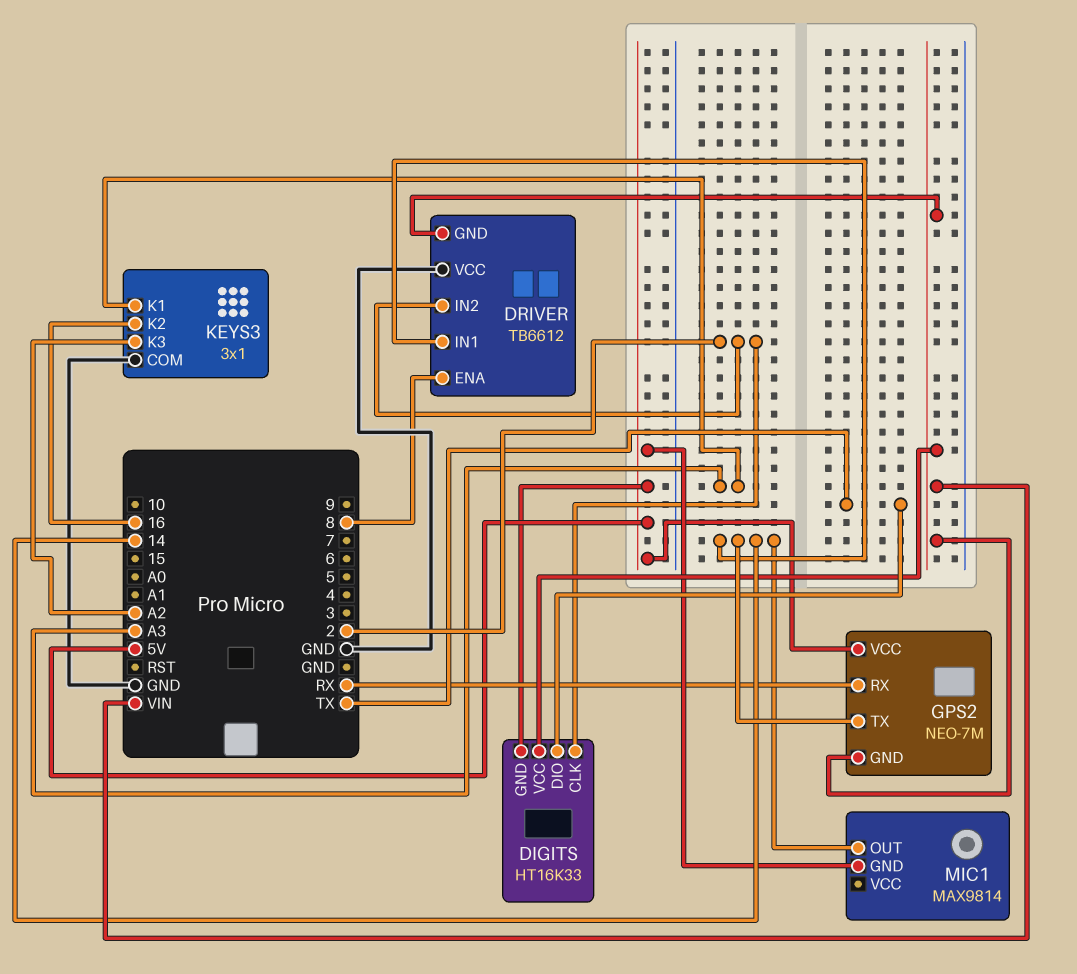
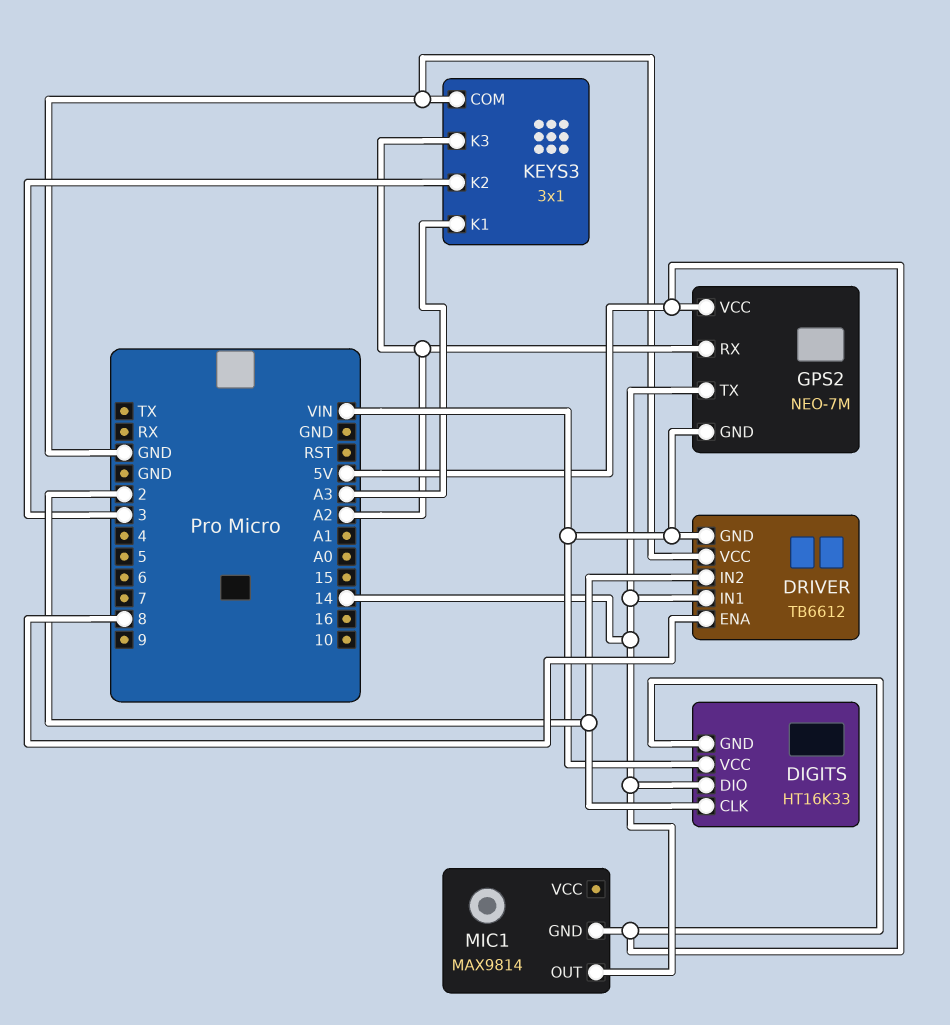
DIGITS pin DIO: TX -> 14
GPS2 pin RX: RX -> A2
KEYS3 pin K2: 16 -> 3

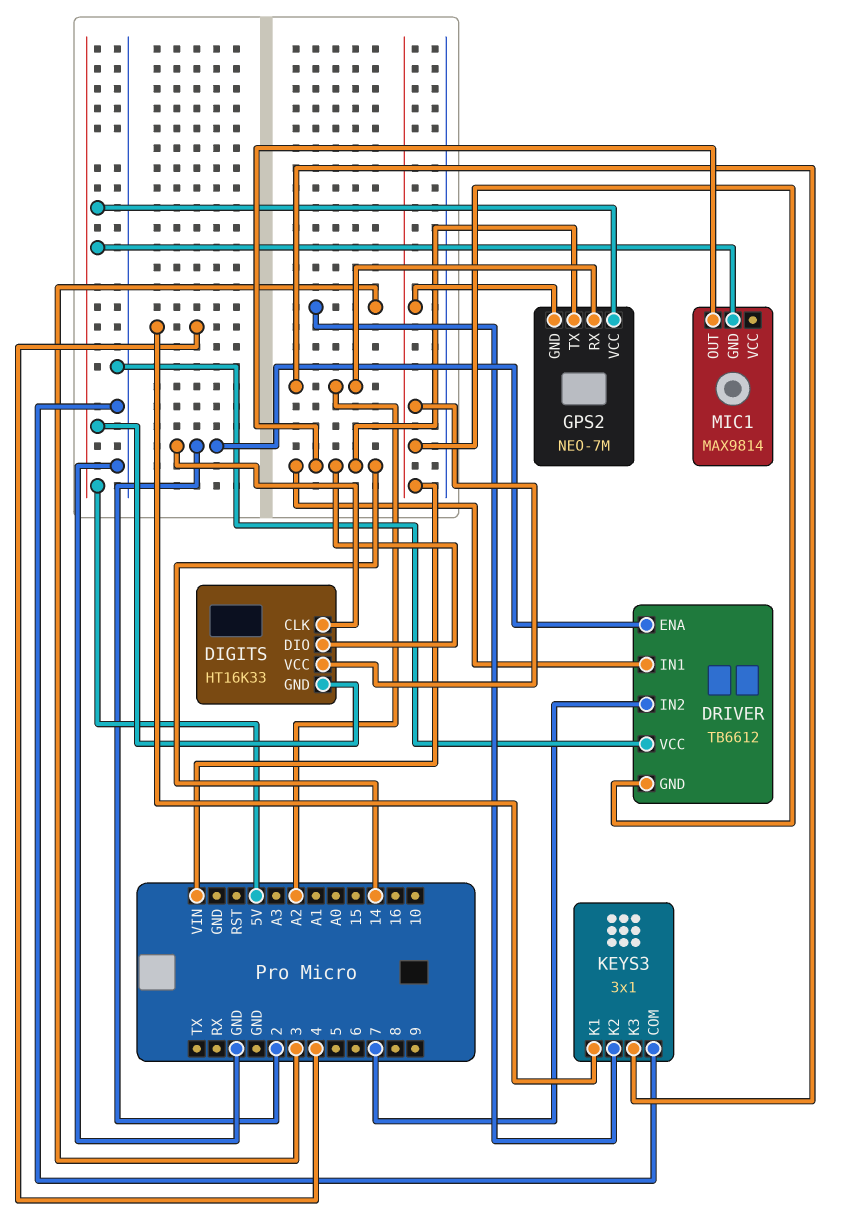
DRIVER pin ENA: 8 -> 2
DRIVER pin IN2: 2 -> 7
KEYS3 pin K1: A3 -> 4

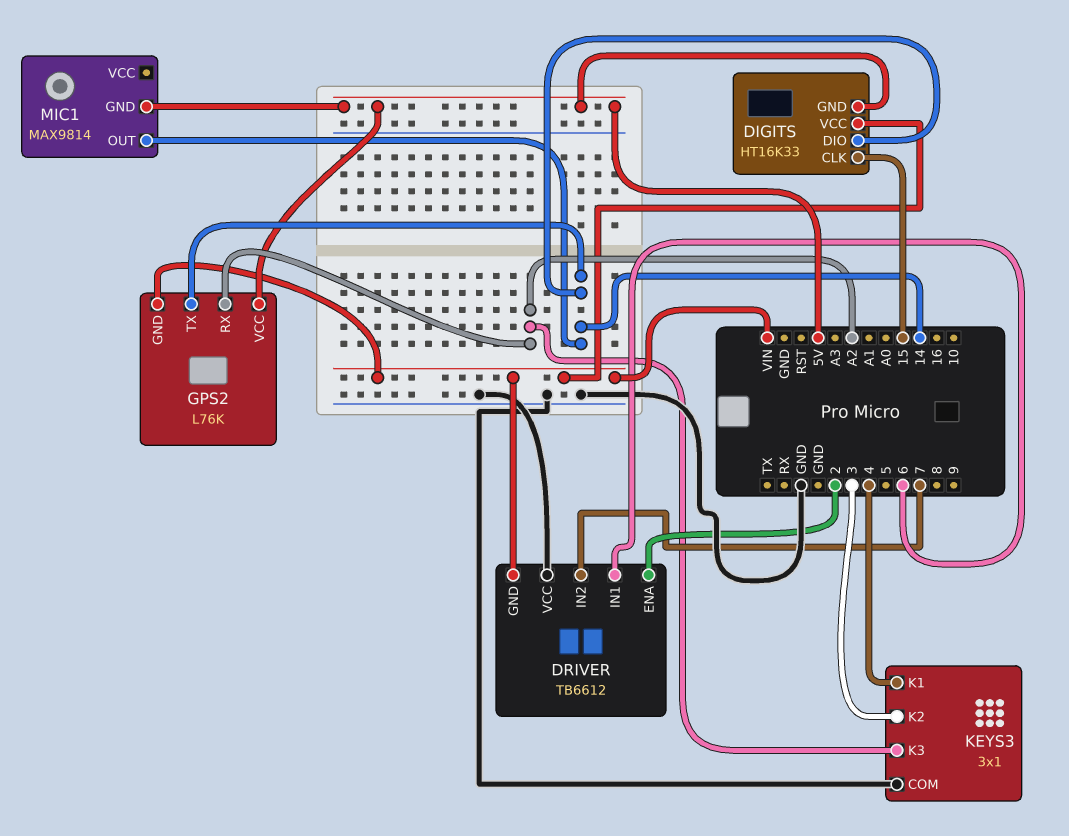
DIGITS pin CLK: 2 -> 15
DRIVER pin IN1: 14 -> 6
GPS2: NEO-7M -> L76K

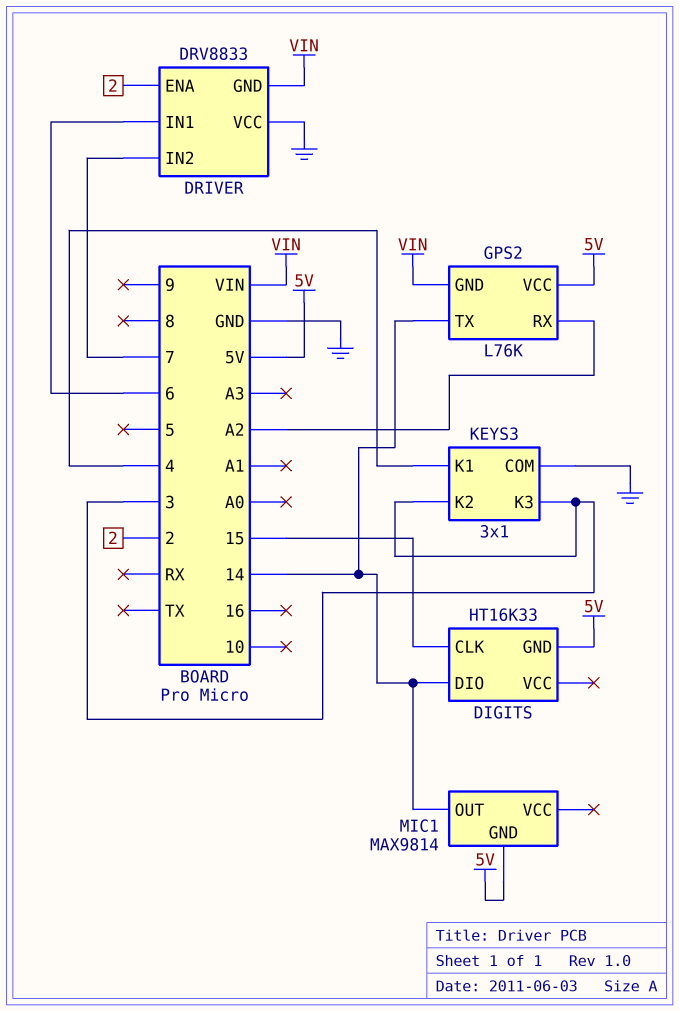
DIGITS pin VCC: VIN -> none
DRIVER: TB6612 -> DRV8833
KEYS3 pin K3: A2 -> 3

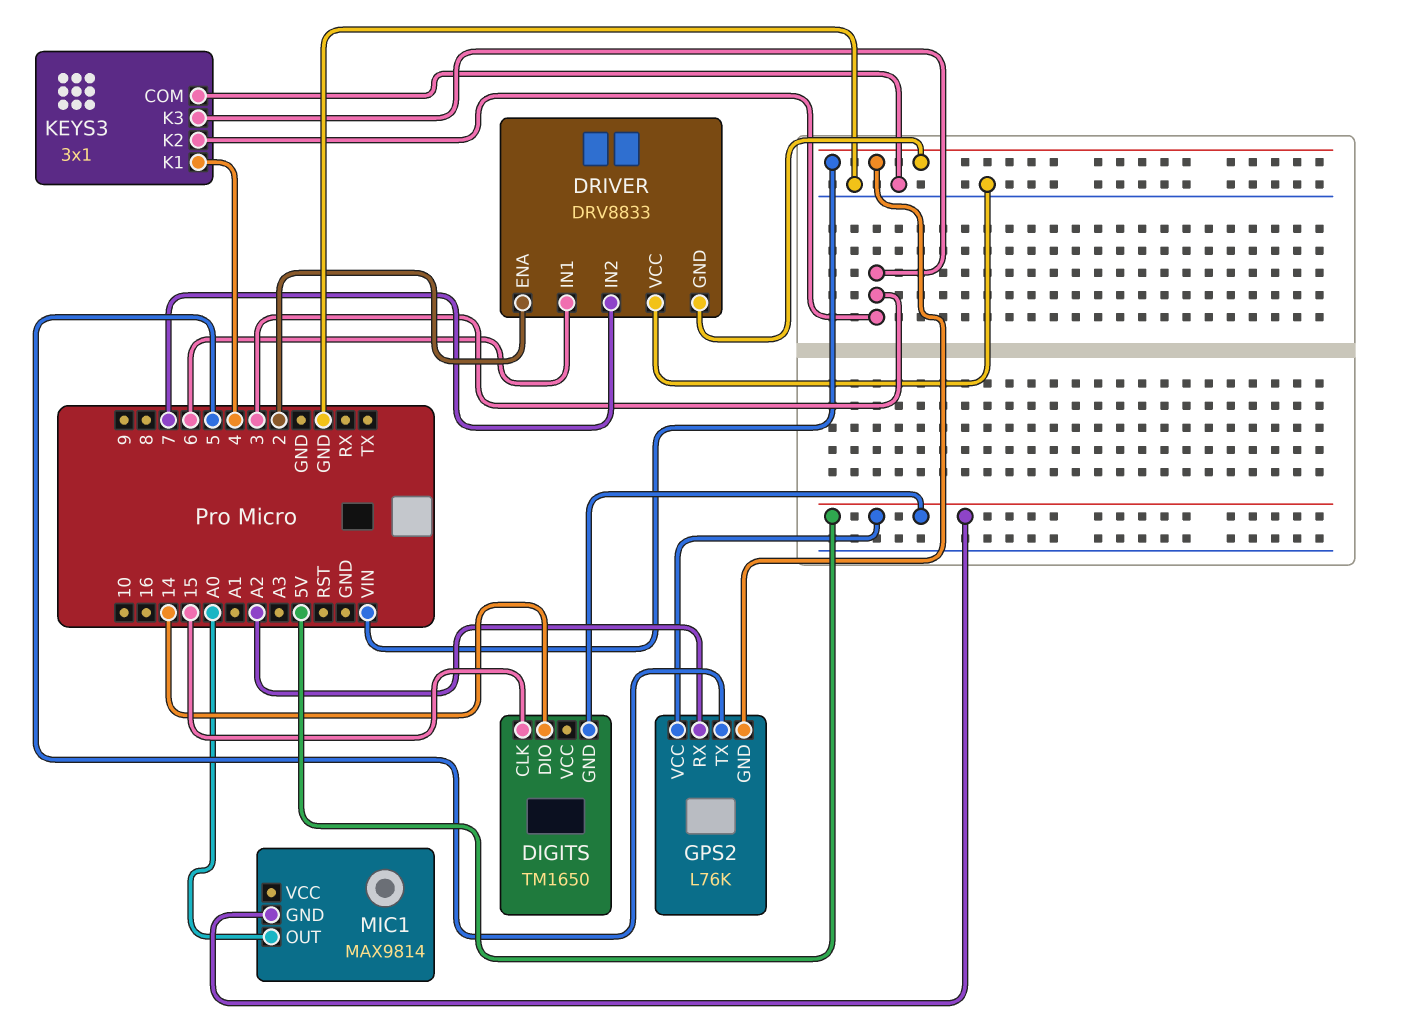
DIGITS: HT16K33 -> TM1650
GPS2 pin TX: 14 -> 5
MIC1 pin OUT: 14 -> A0

